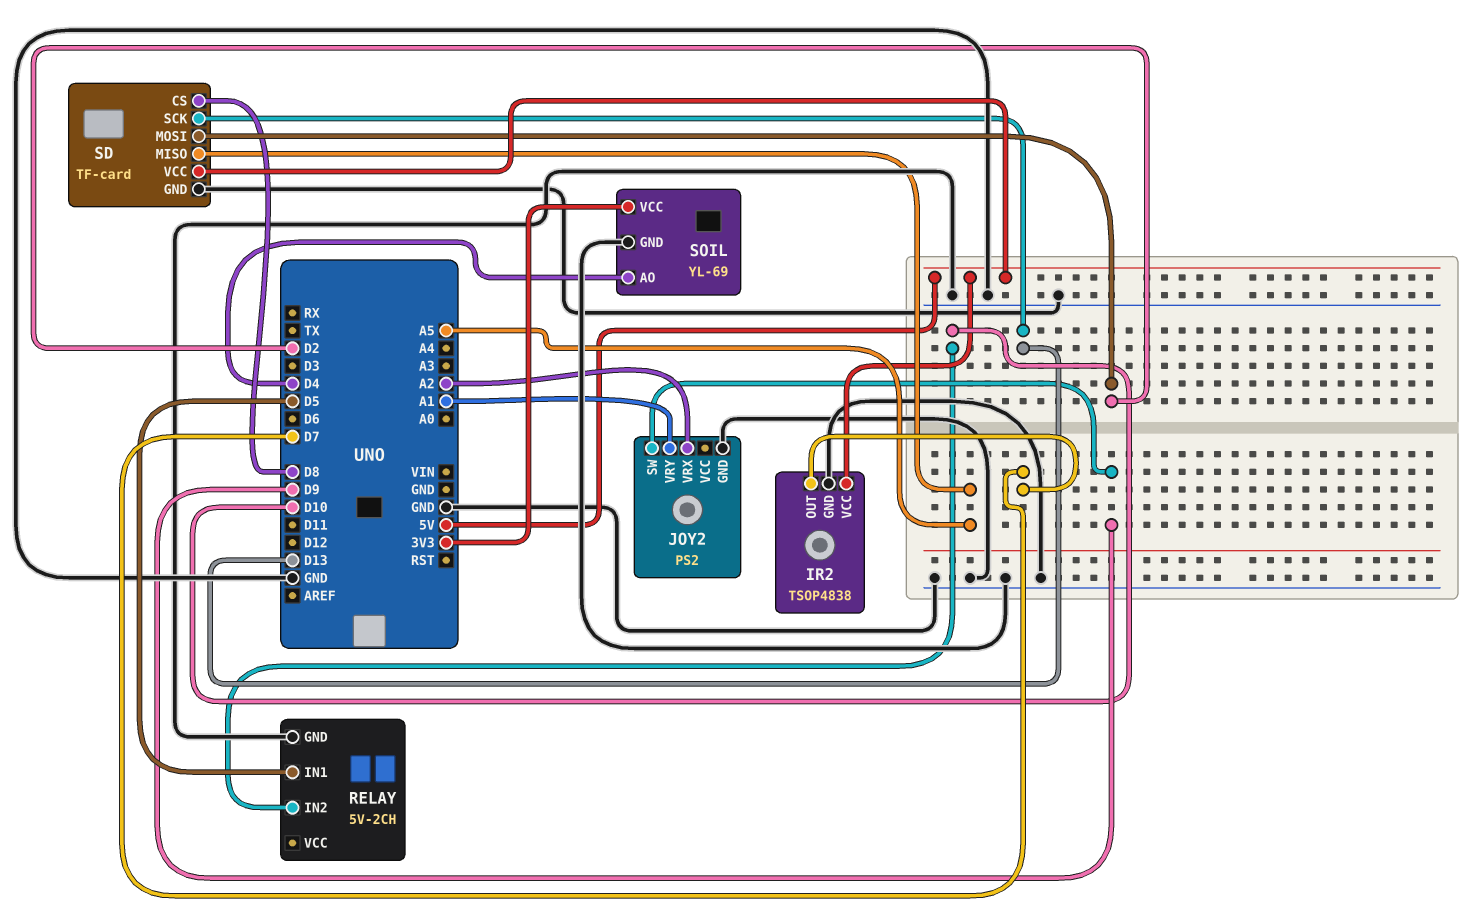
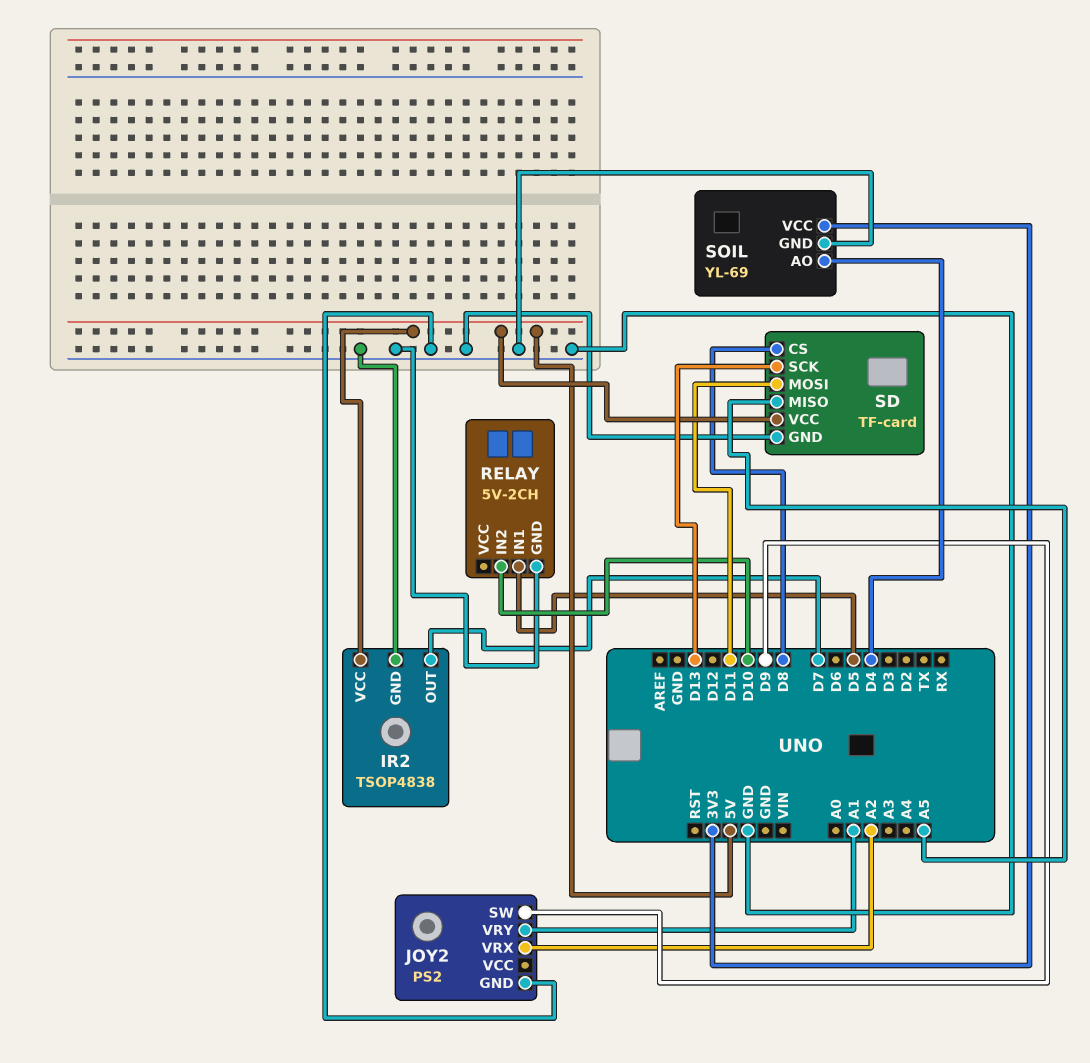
SD pin MOSI: D2 -> D11

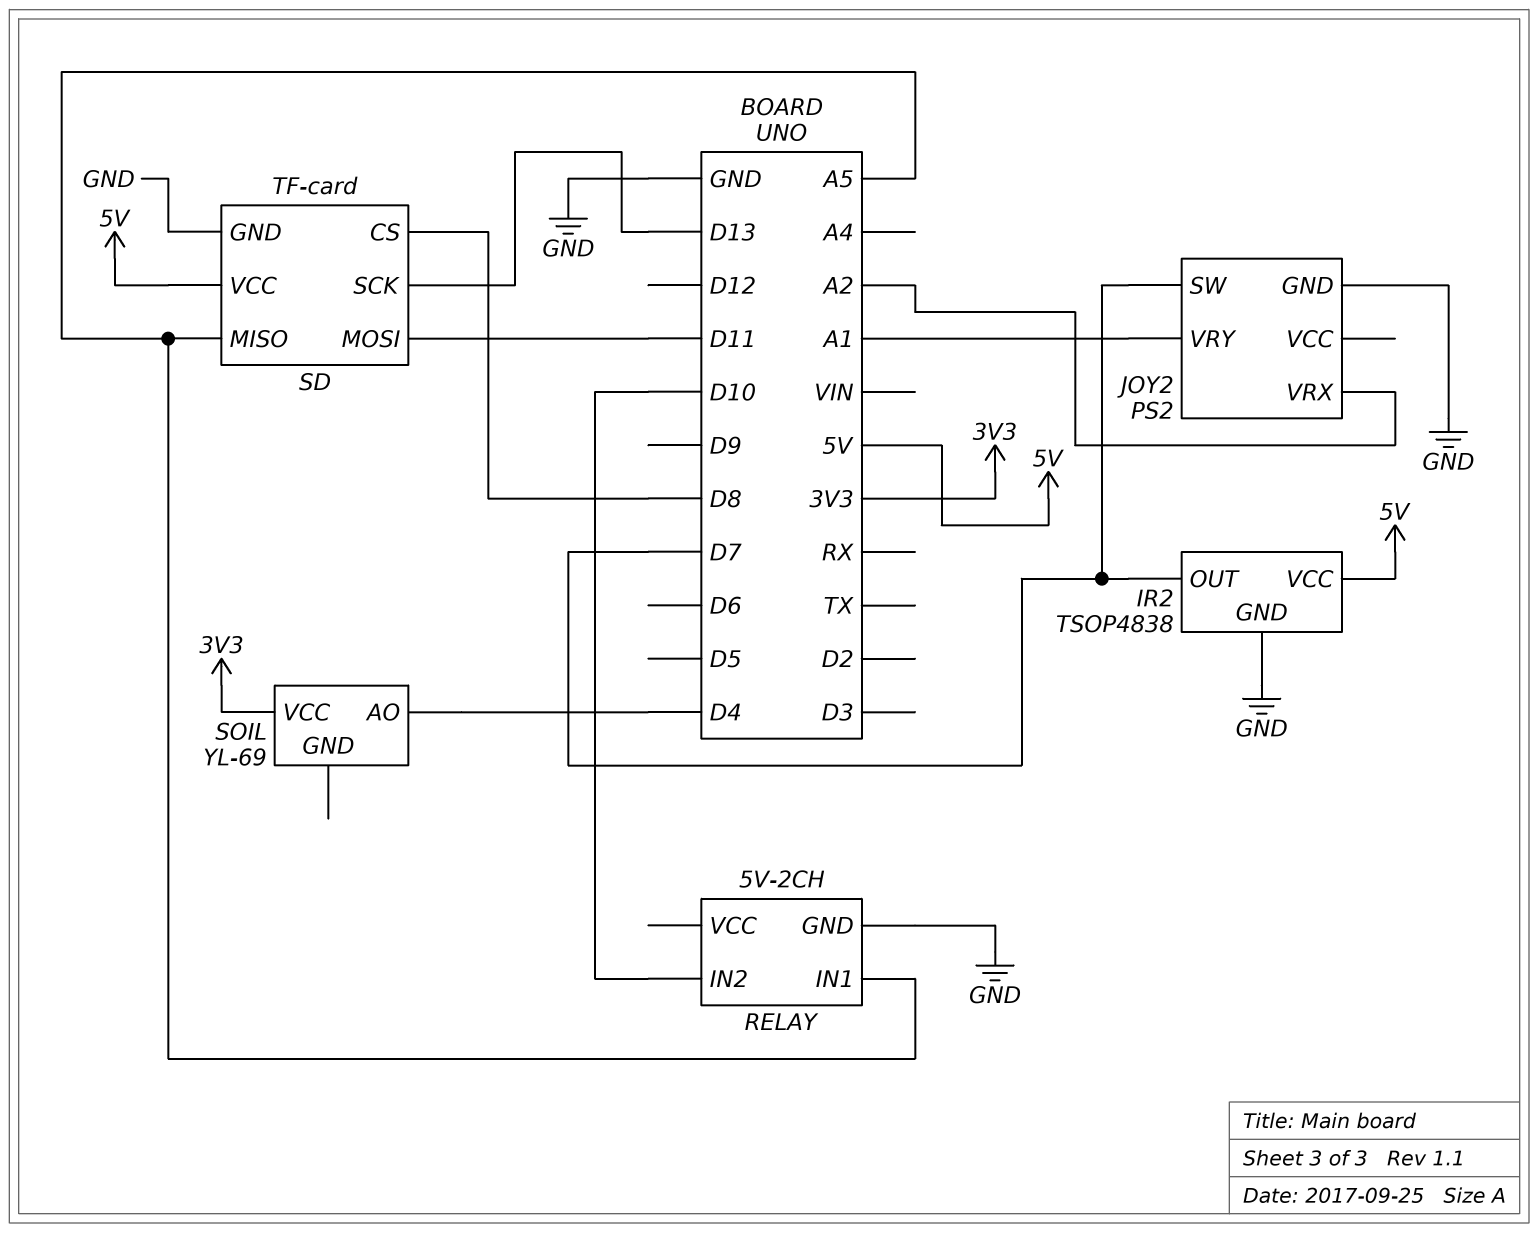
JOY2 pin SW: D9 -> D7
RELAY pin IN1: D5 -> A5
SOIL pin GND: GND -> none

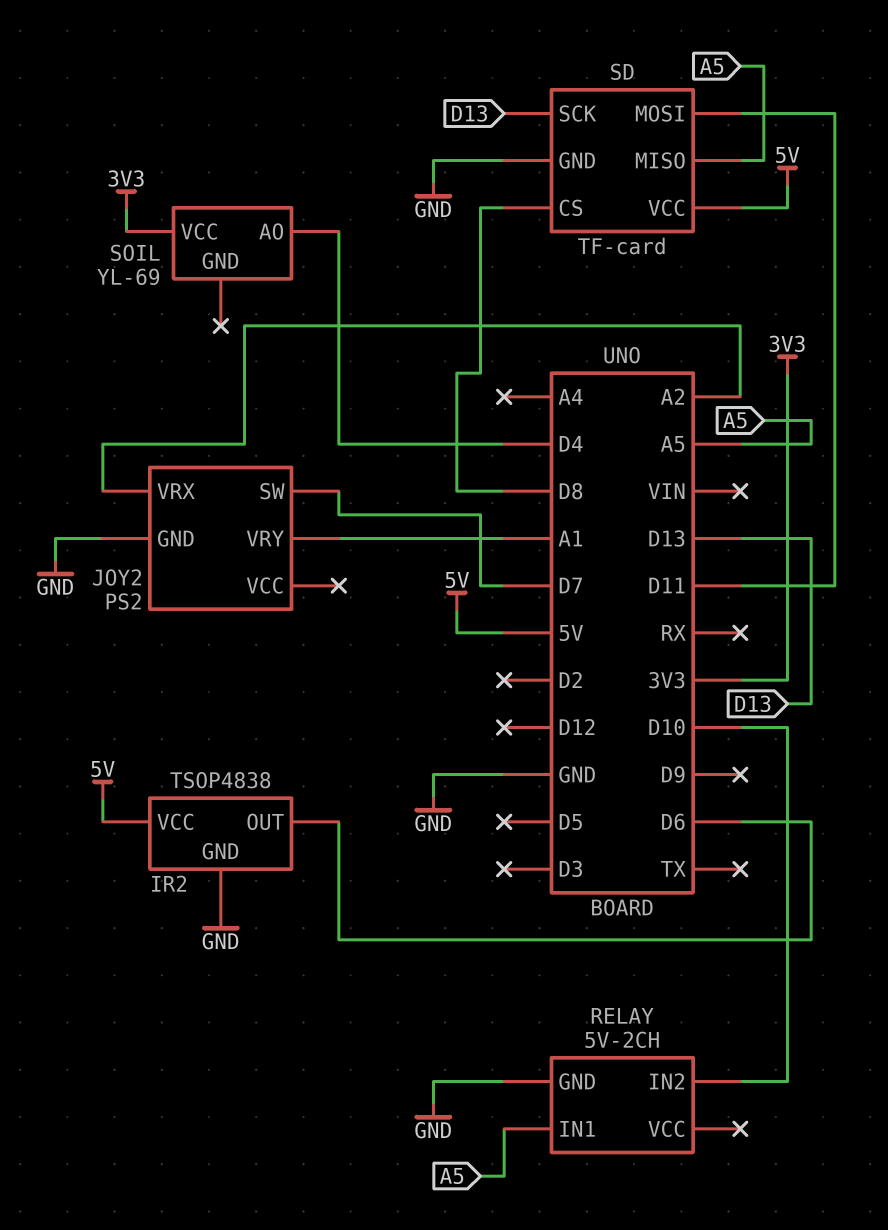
IR2 pin OUT: D7 -> D6

